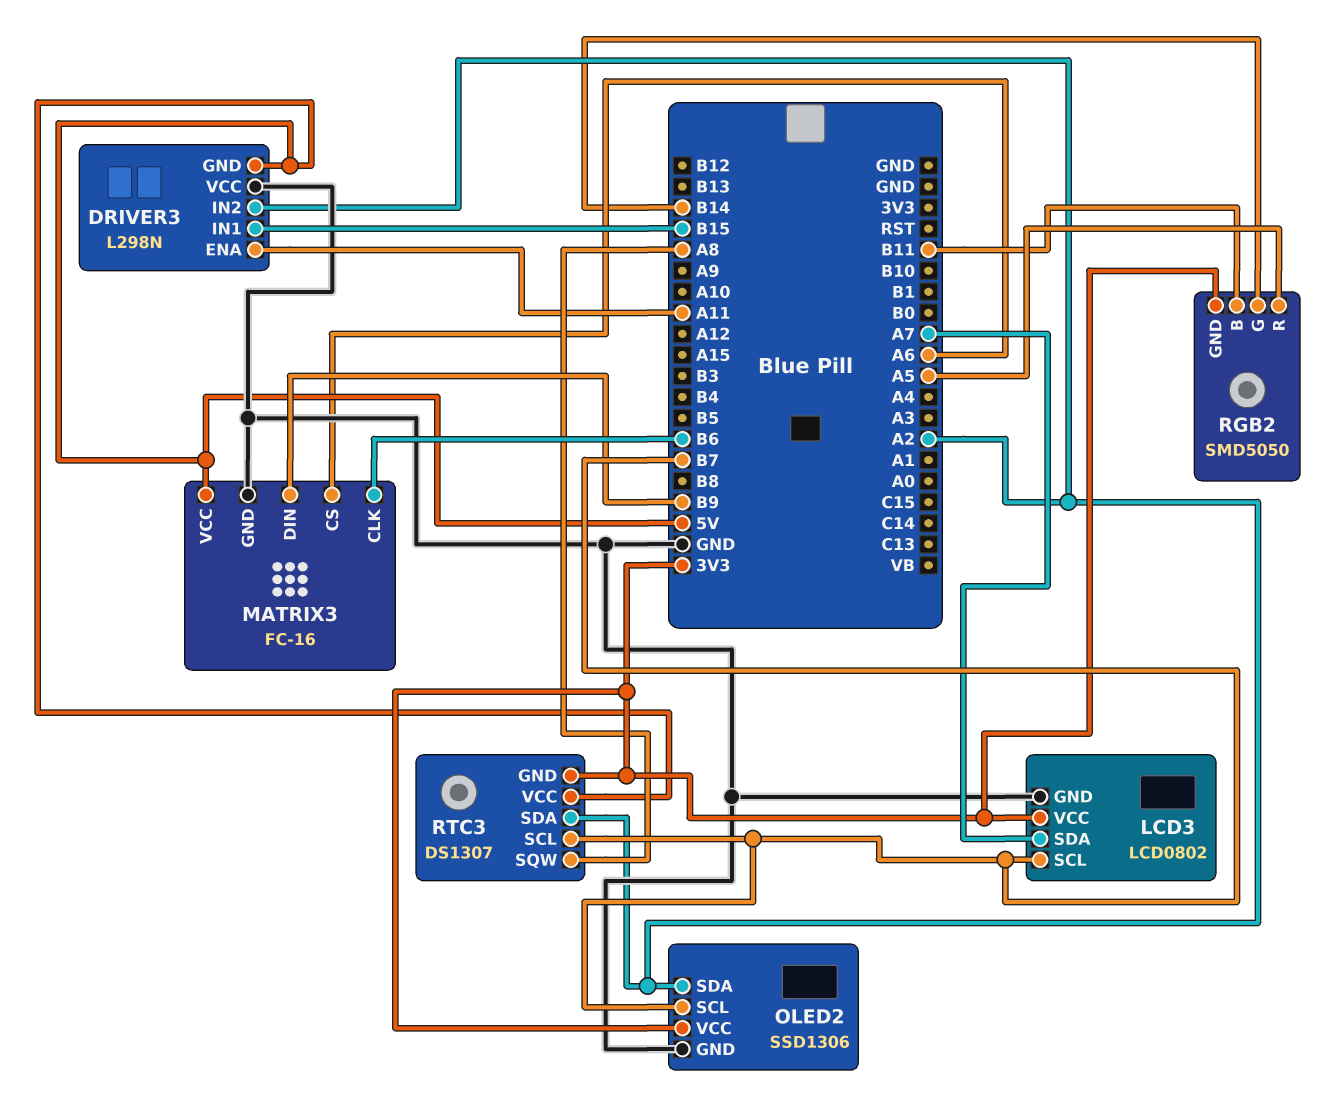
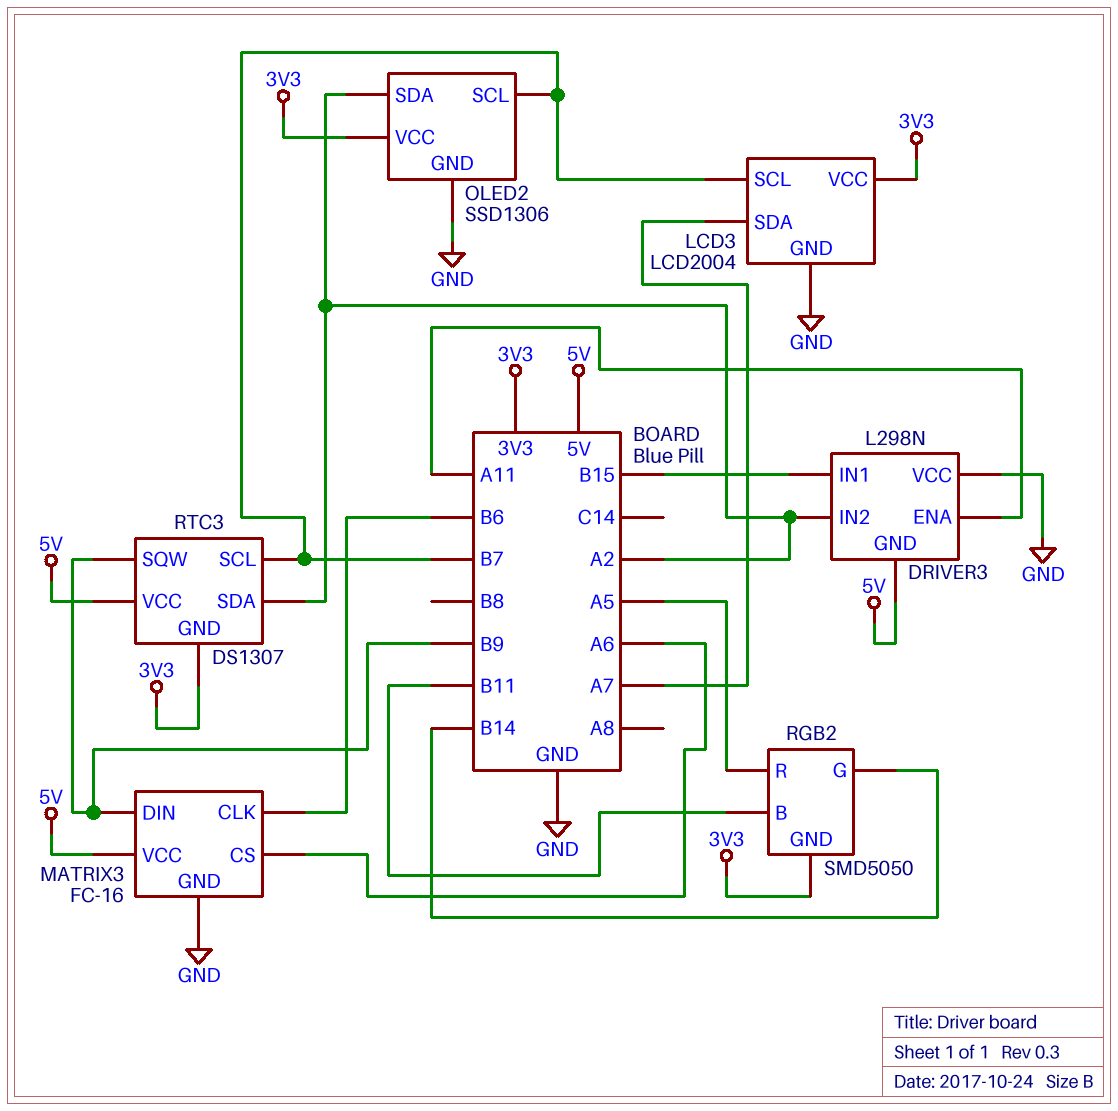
LCD3: LCD0802 -> LCD2004
RTC3 pin SQW: A8 -> B9

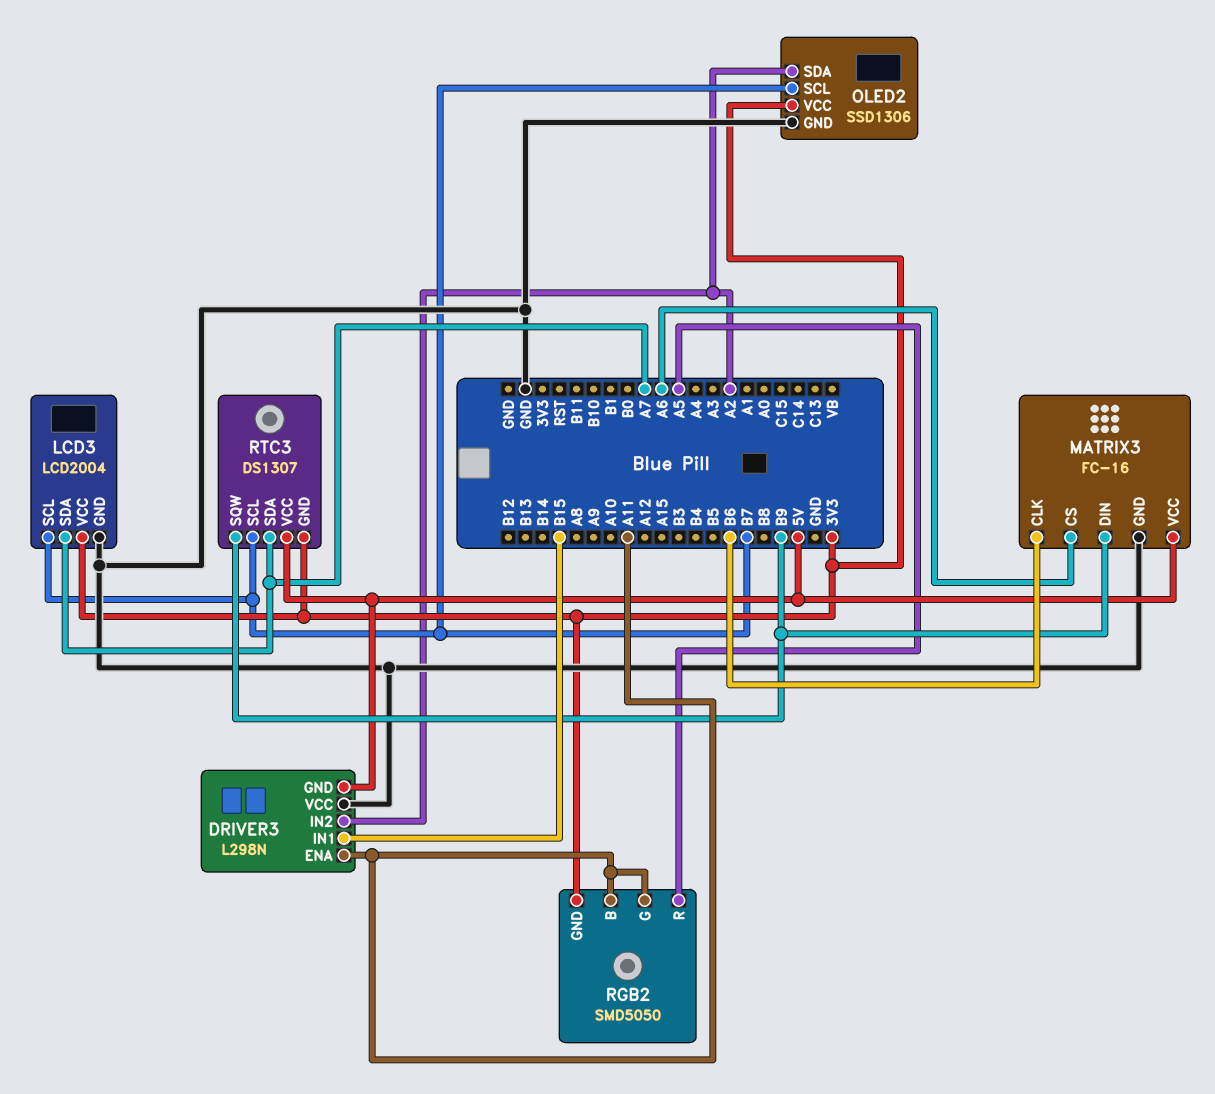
RGB2 pin B: B11 -> A11
RGB2 pin G: B14 -> A11
RTC3 pin SDA: A2 -> A7

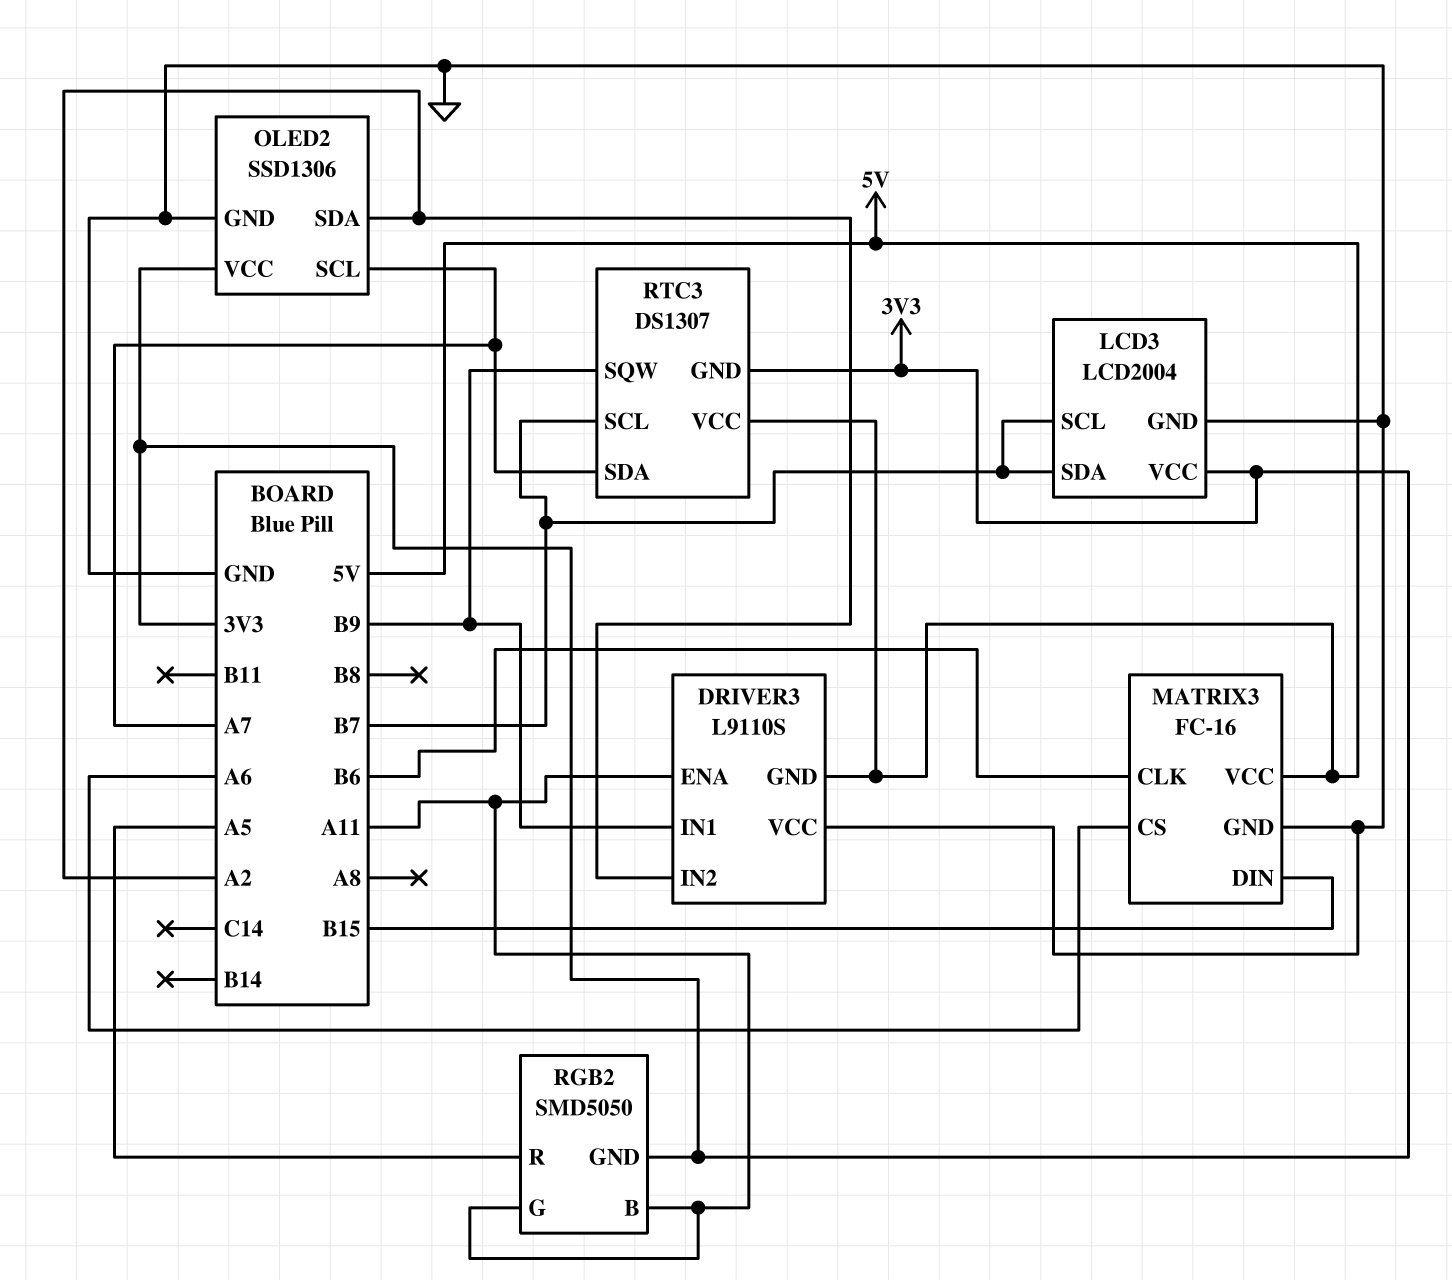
DRIVER3: L298N -> L9110S
DRIVER3 pin IN1: B15 -> B9
LCD3 pin SDA: A7 -> B7
MATRIX3 pin DIN: B9 -> B15
OLED2 pin SCL: B7 -> A7

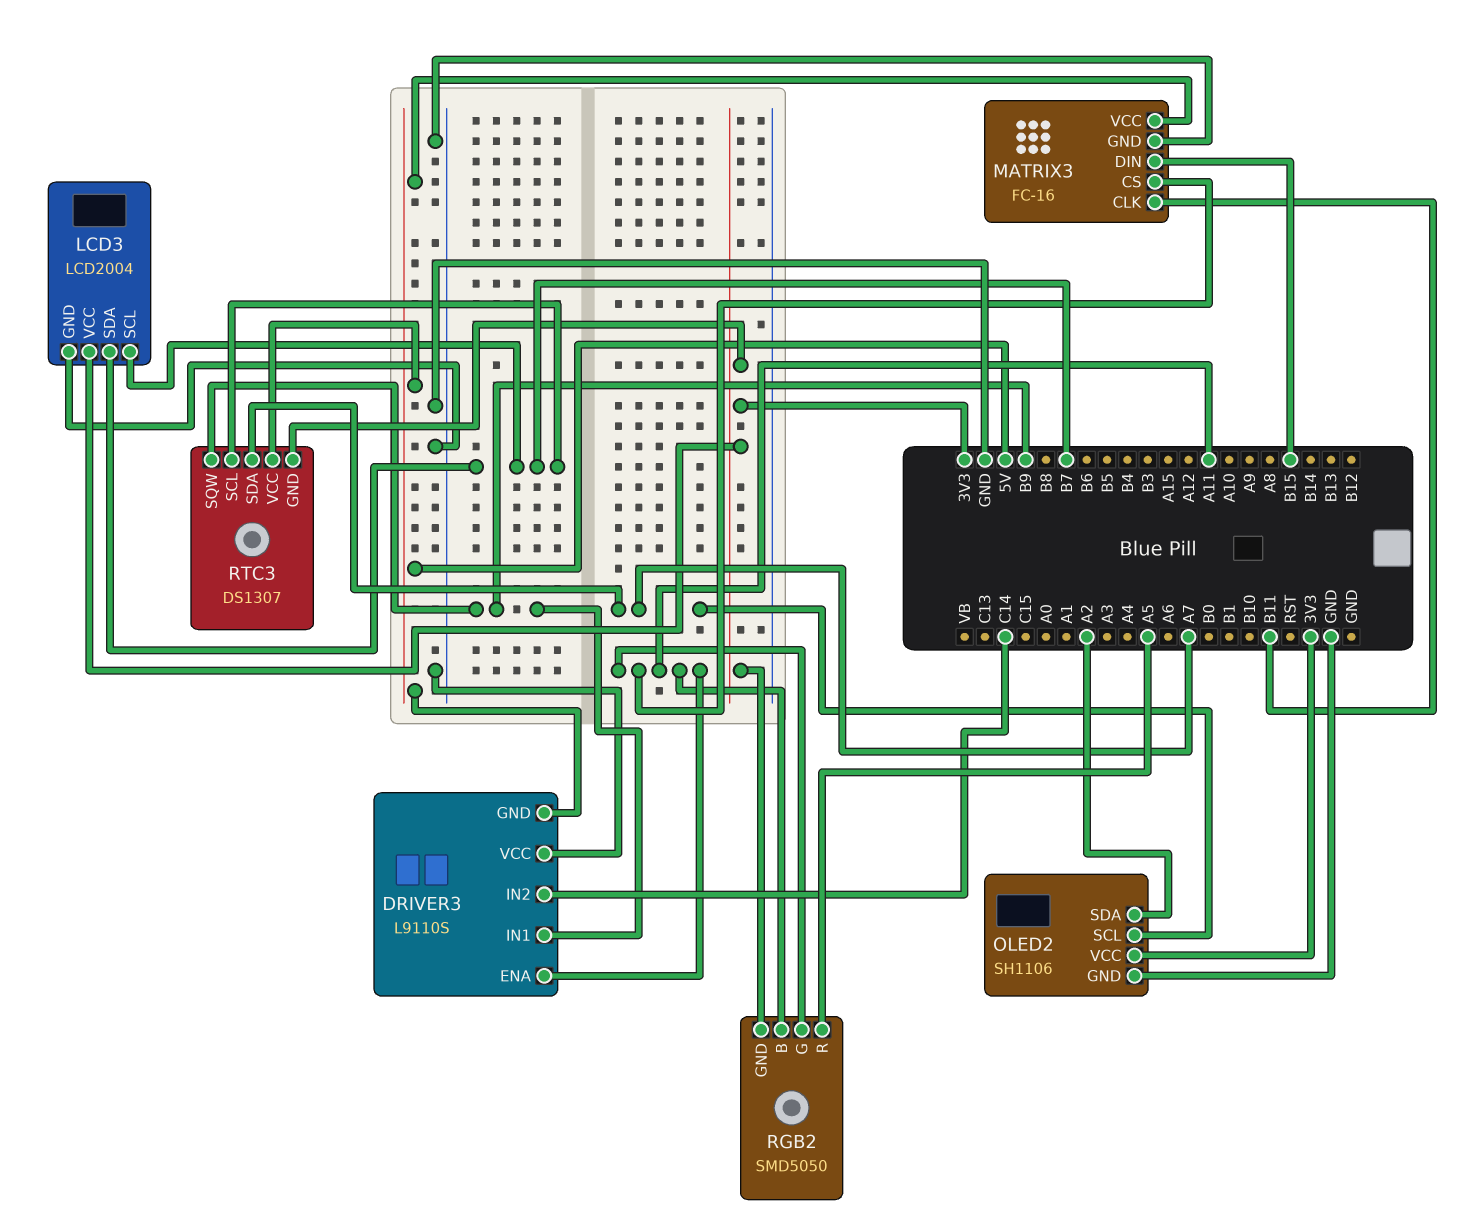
DRIVER3 pin IN2: A2 -> C14
MATRIX3 pin CLK: B6 -> B11
MATRIX3 pin CS: A6 -> A11
OLED2: SSD1306 -> SH1106

